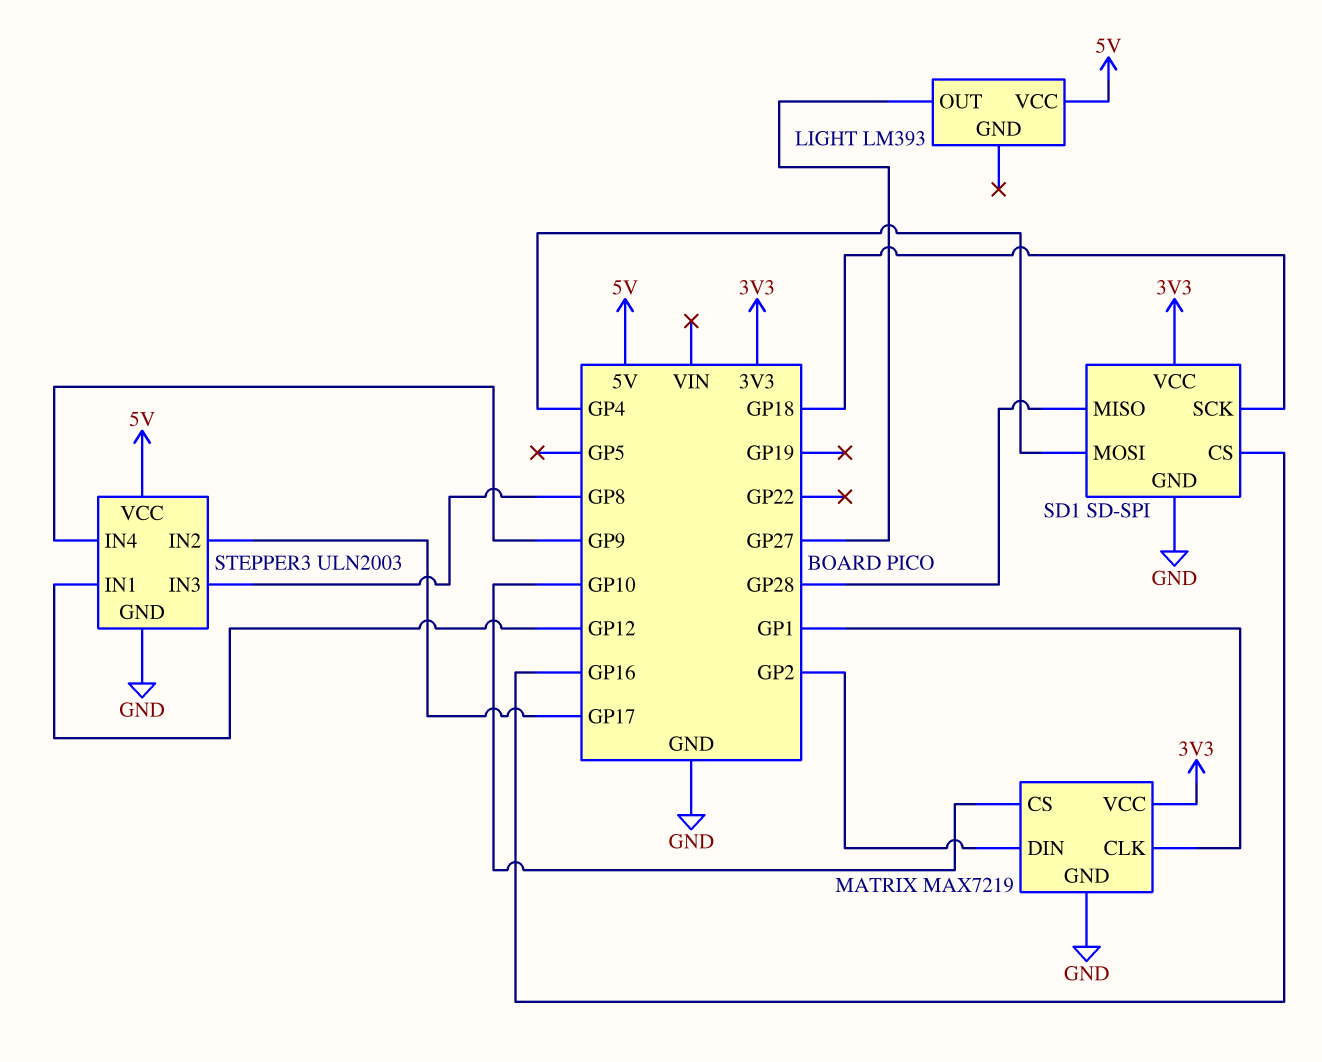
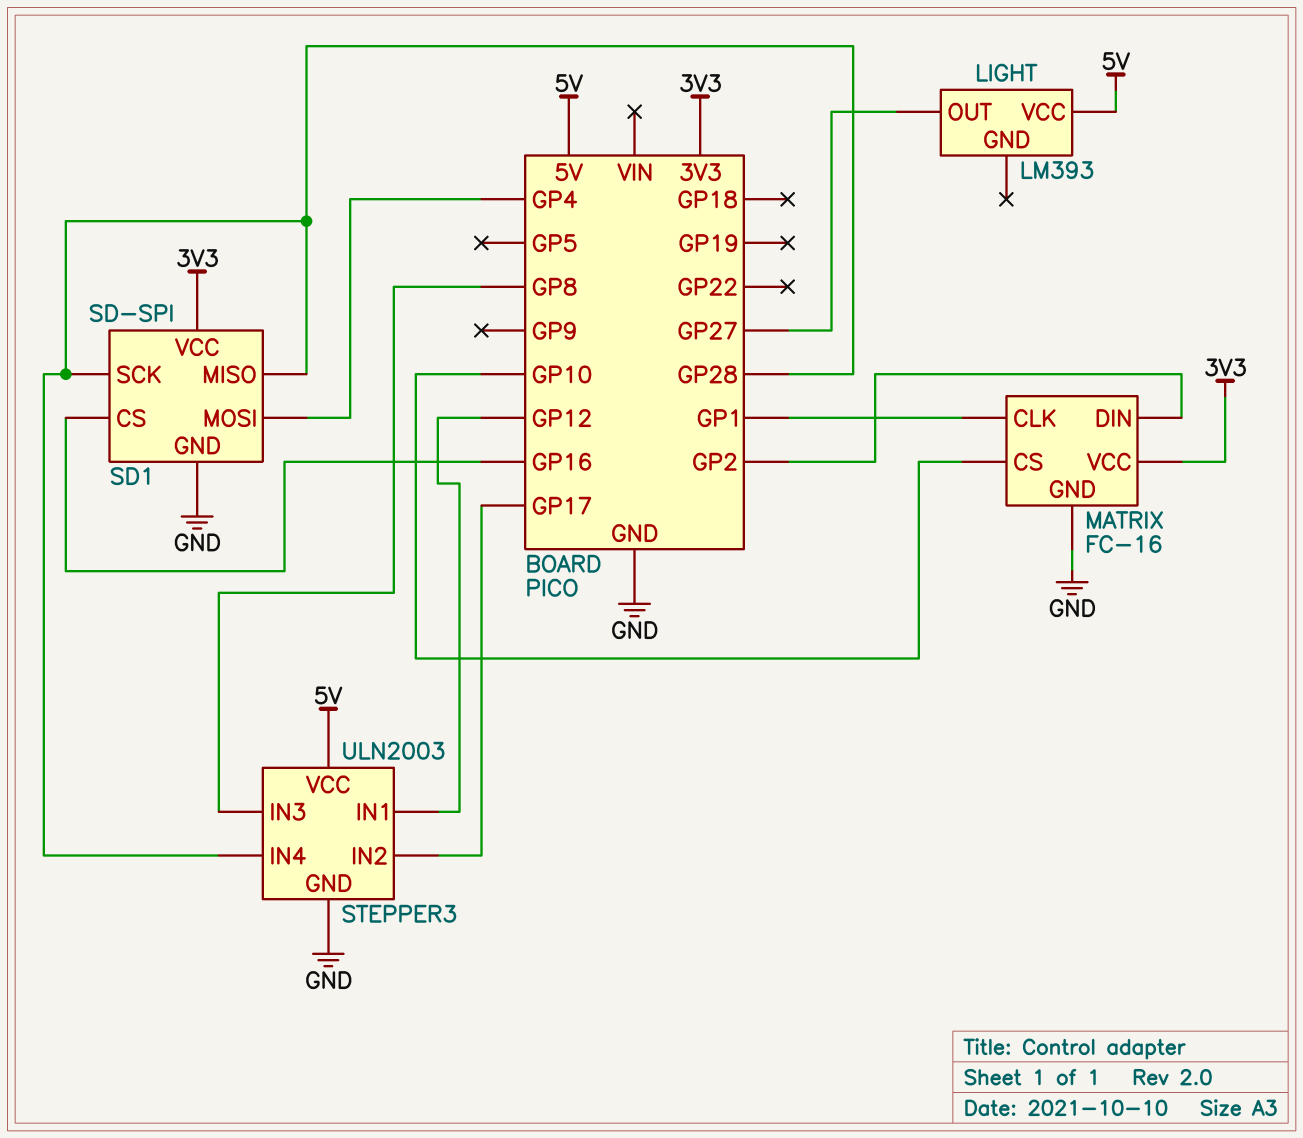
MATRIX: MAX7219 -> FC-16
SD1 pin SCK: GP18 -> GP28
STEPPER3 pin IN4: GP9 -> GP28

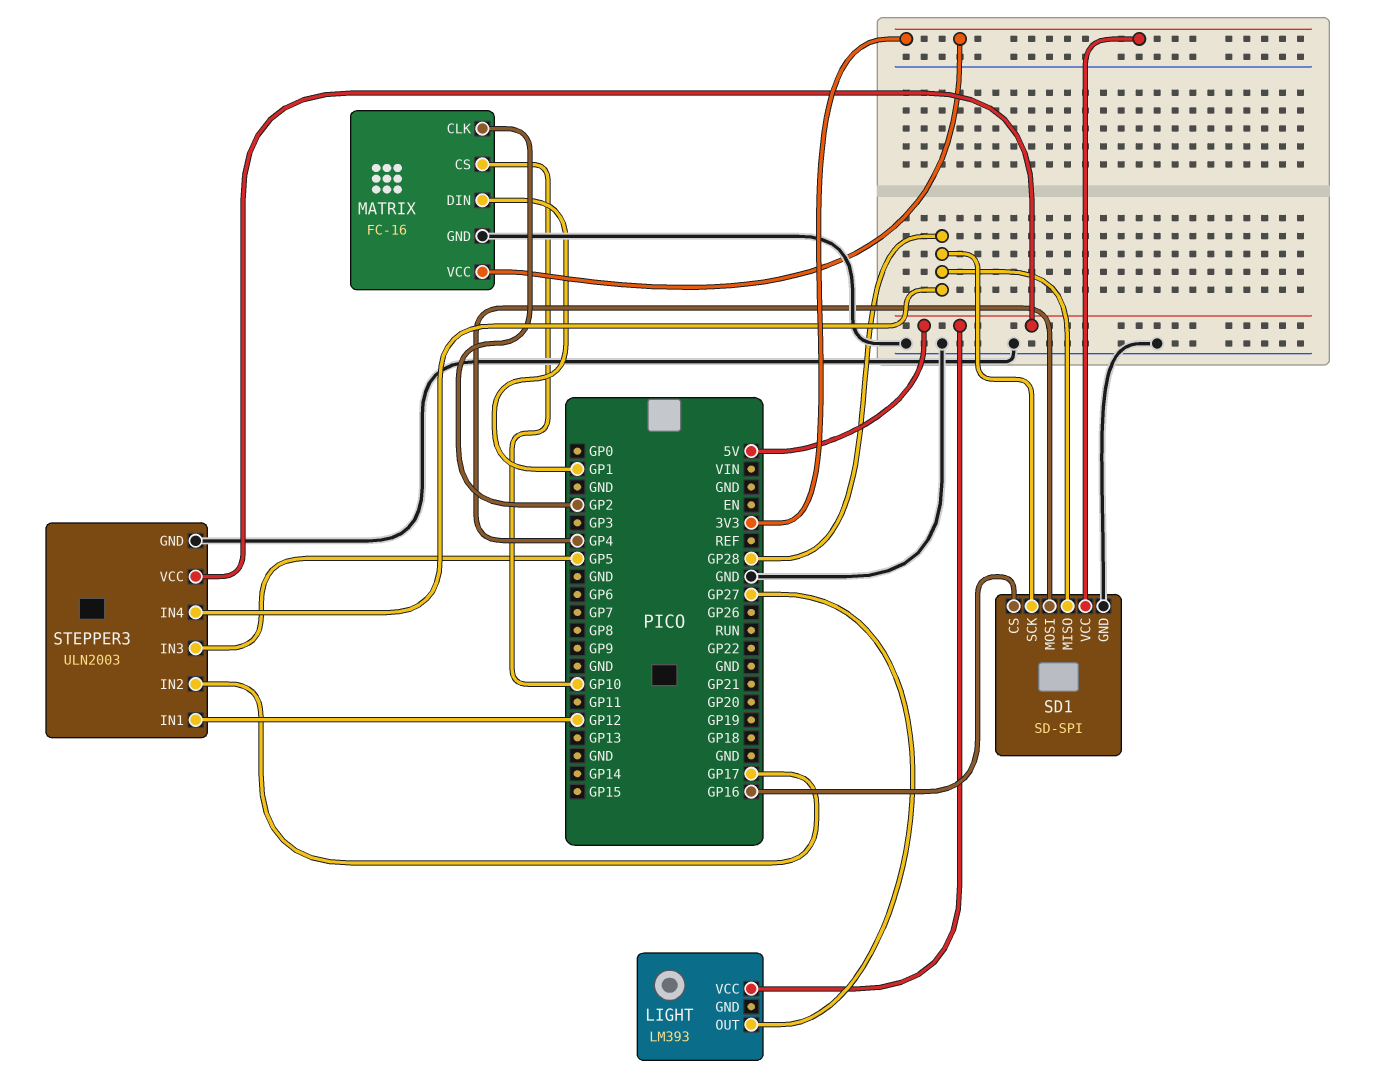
MATRIX pin CLK: GP1 -> GP2
MATRIX pin DIN: GP2 -> GP1
STEPPER3 pin IN3: GP8 -> GP5

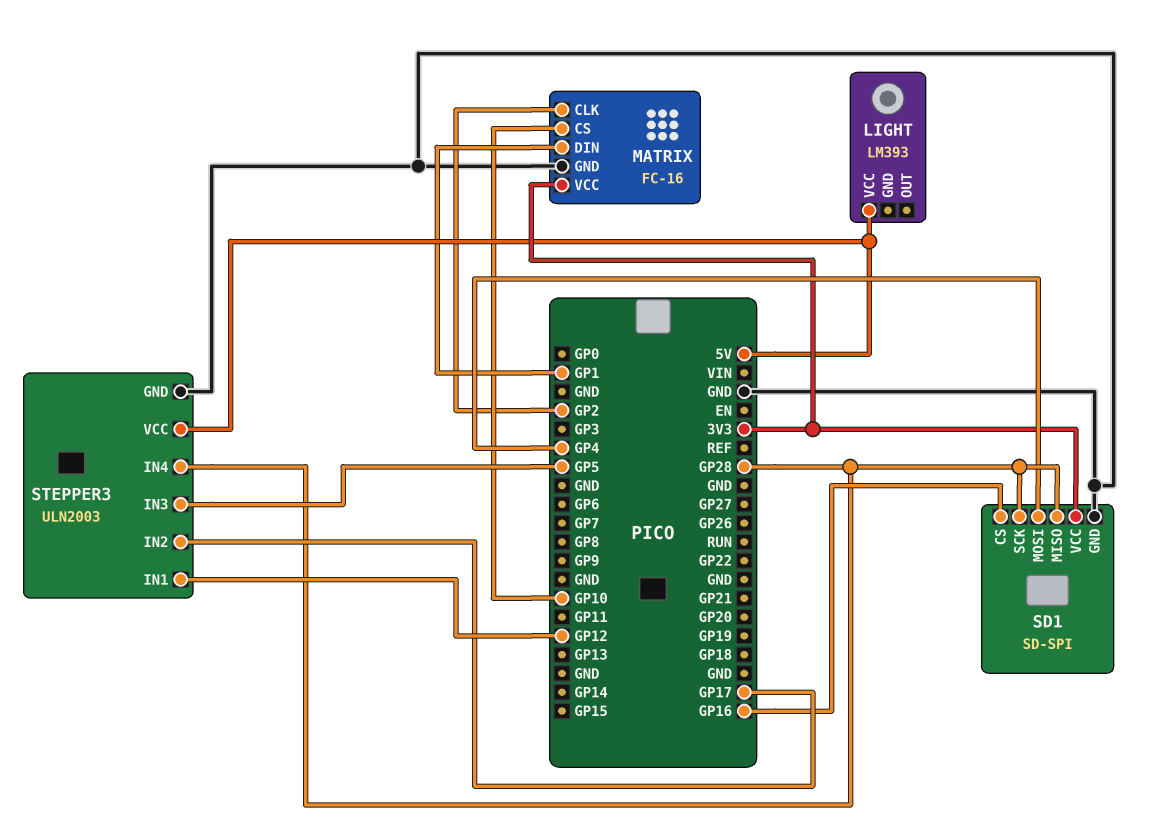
LIGHT pin OUT: GP27 -> none

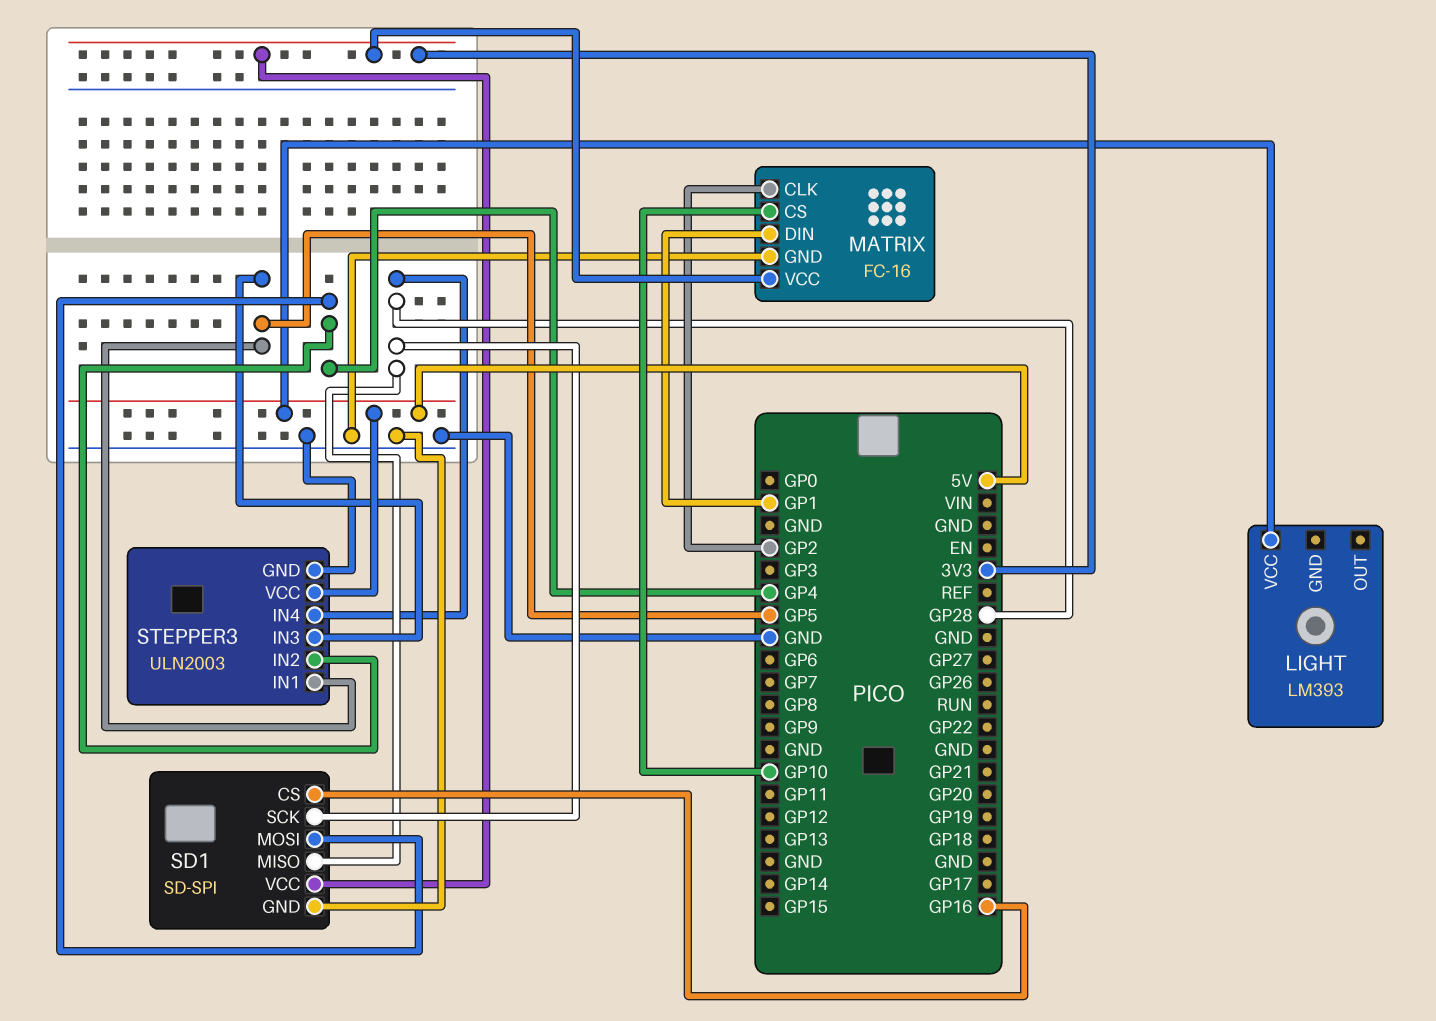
STEPPER3 pin IN1: GP12 -> GP5
STEPPER3 pin IN2: GP17 -> GP4

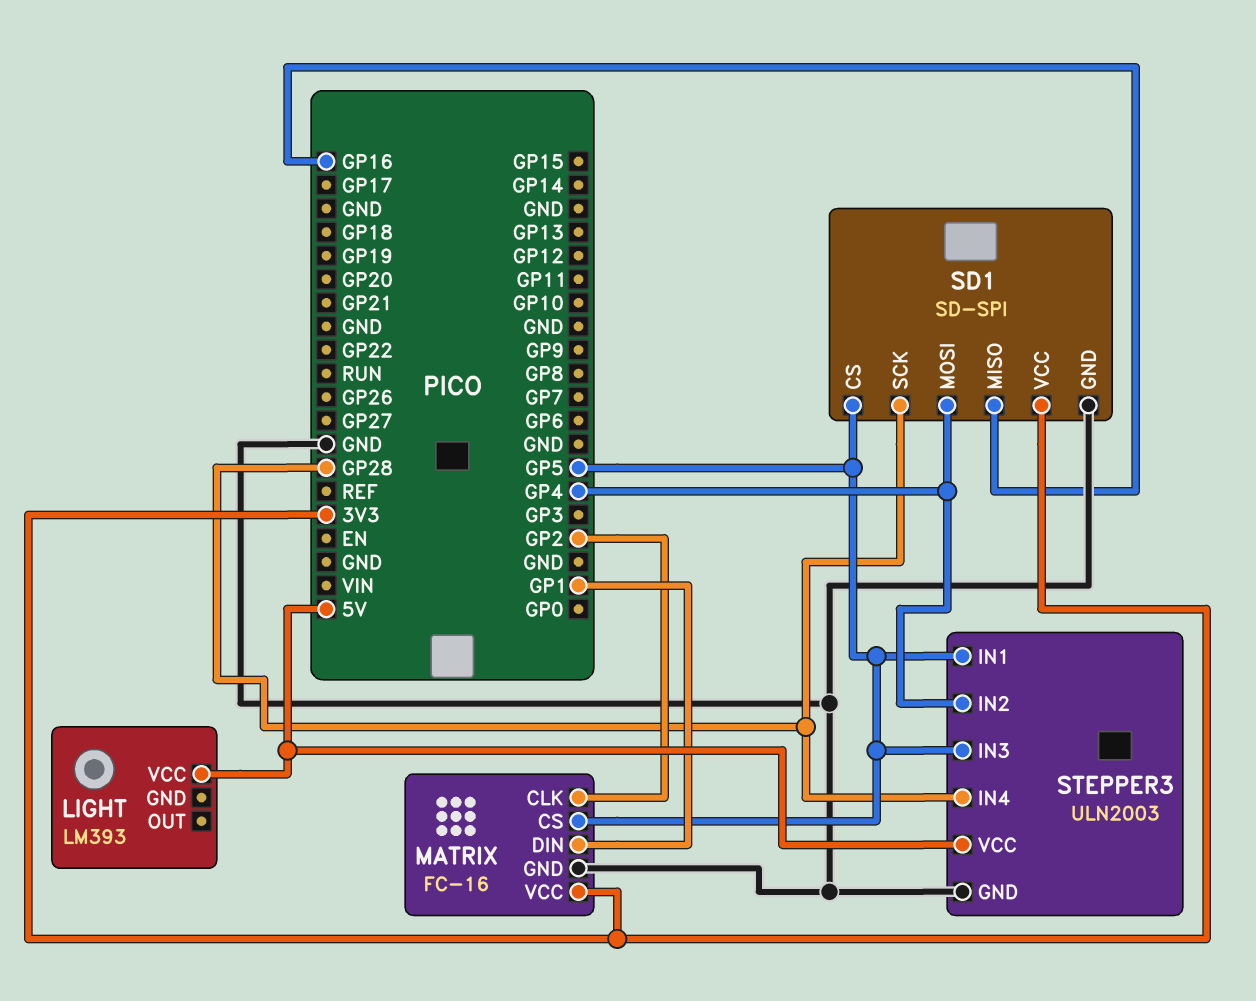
MATRIX pin CS: GP10 -> GP5
SD1 pin CS: GP16 -> GP5
SD1 pin MISO: GP28 -> GP16

